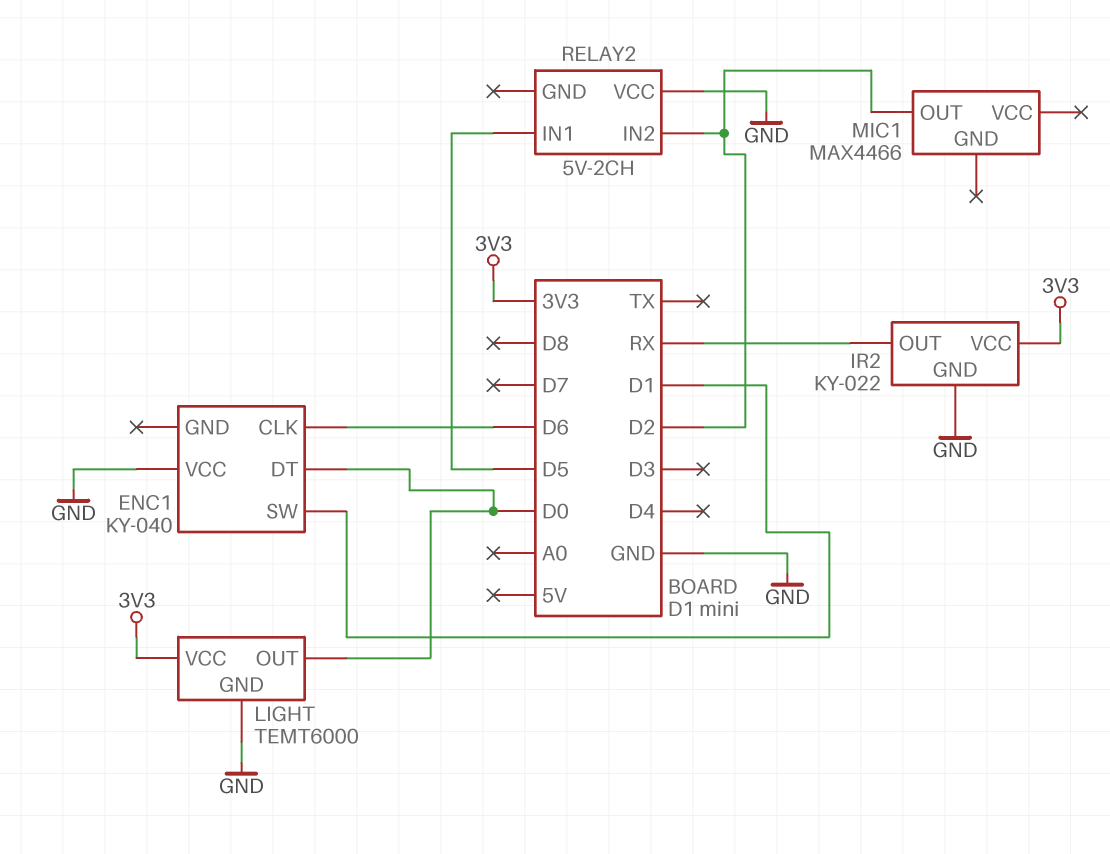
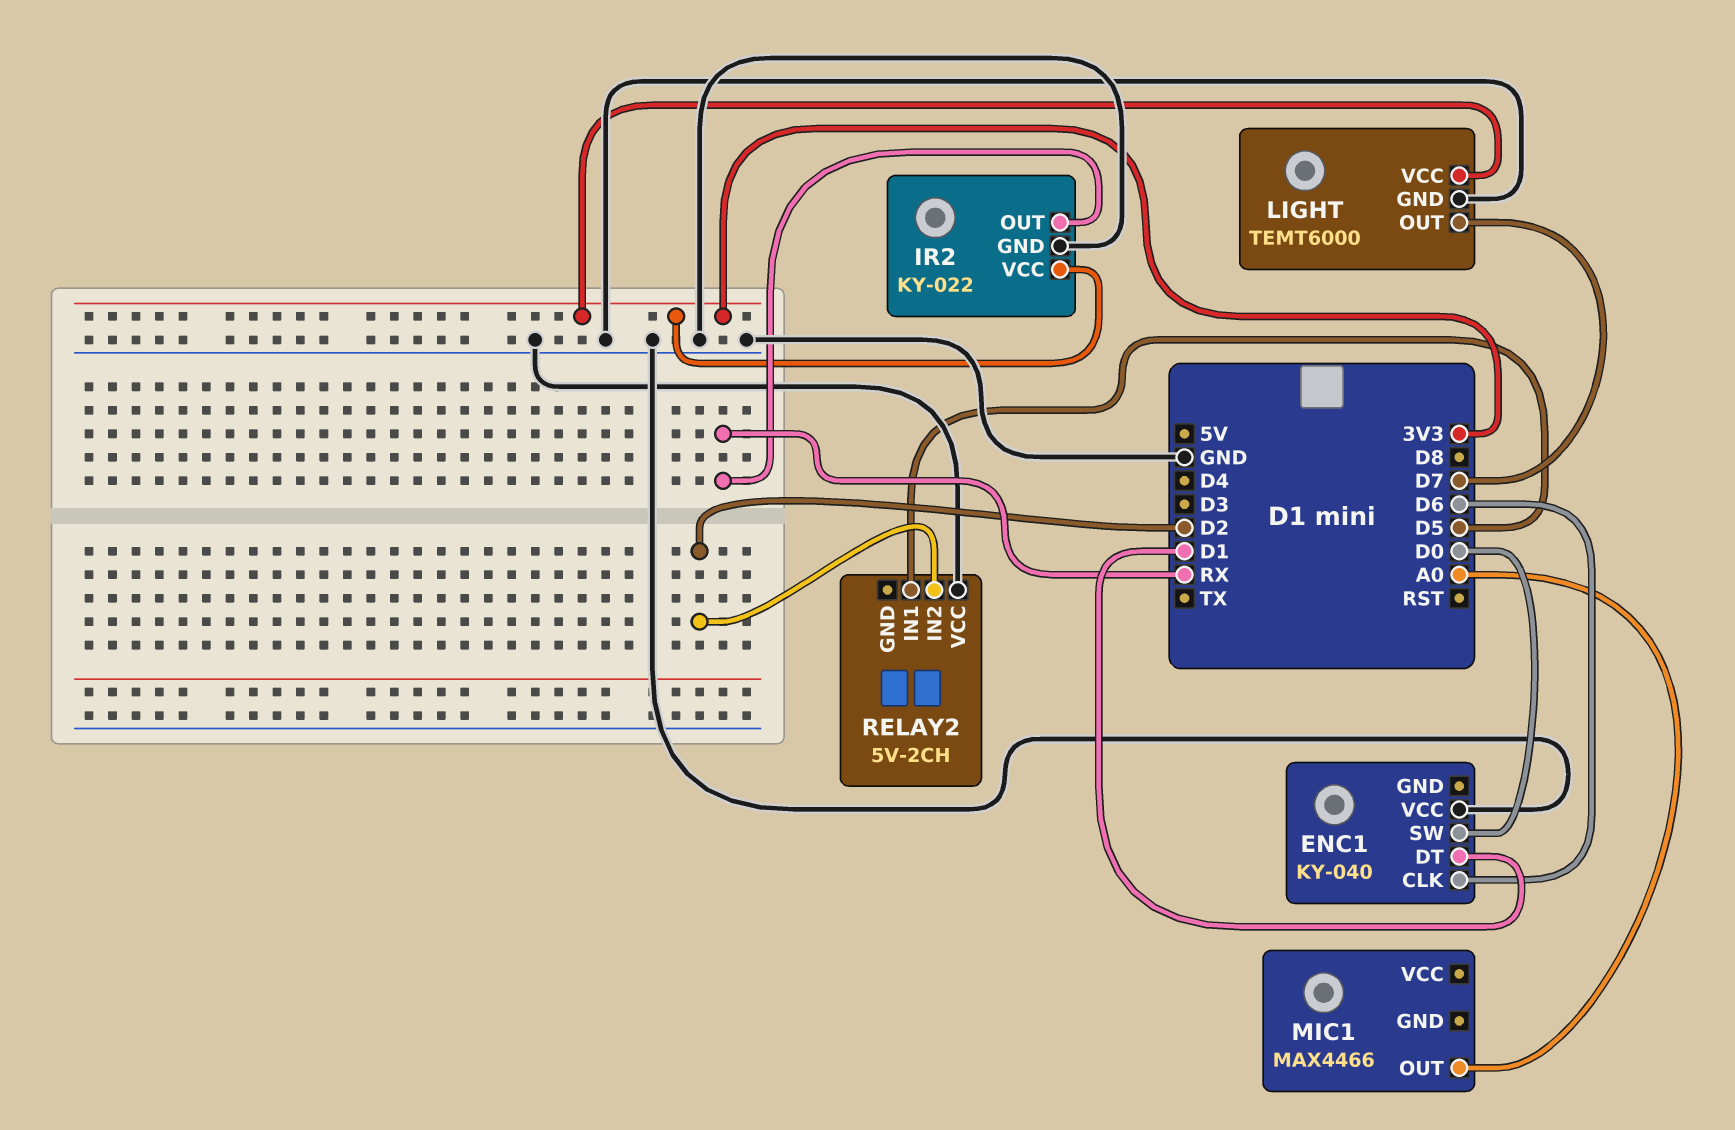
ENC1 pin DT: D0 -> D1
ENC1 pin SW: D1 -> D0
LIGHT pin OUT: D0 -> D7
MIC1 pin OUT: D2 -> A0

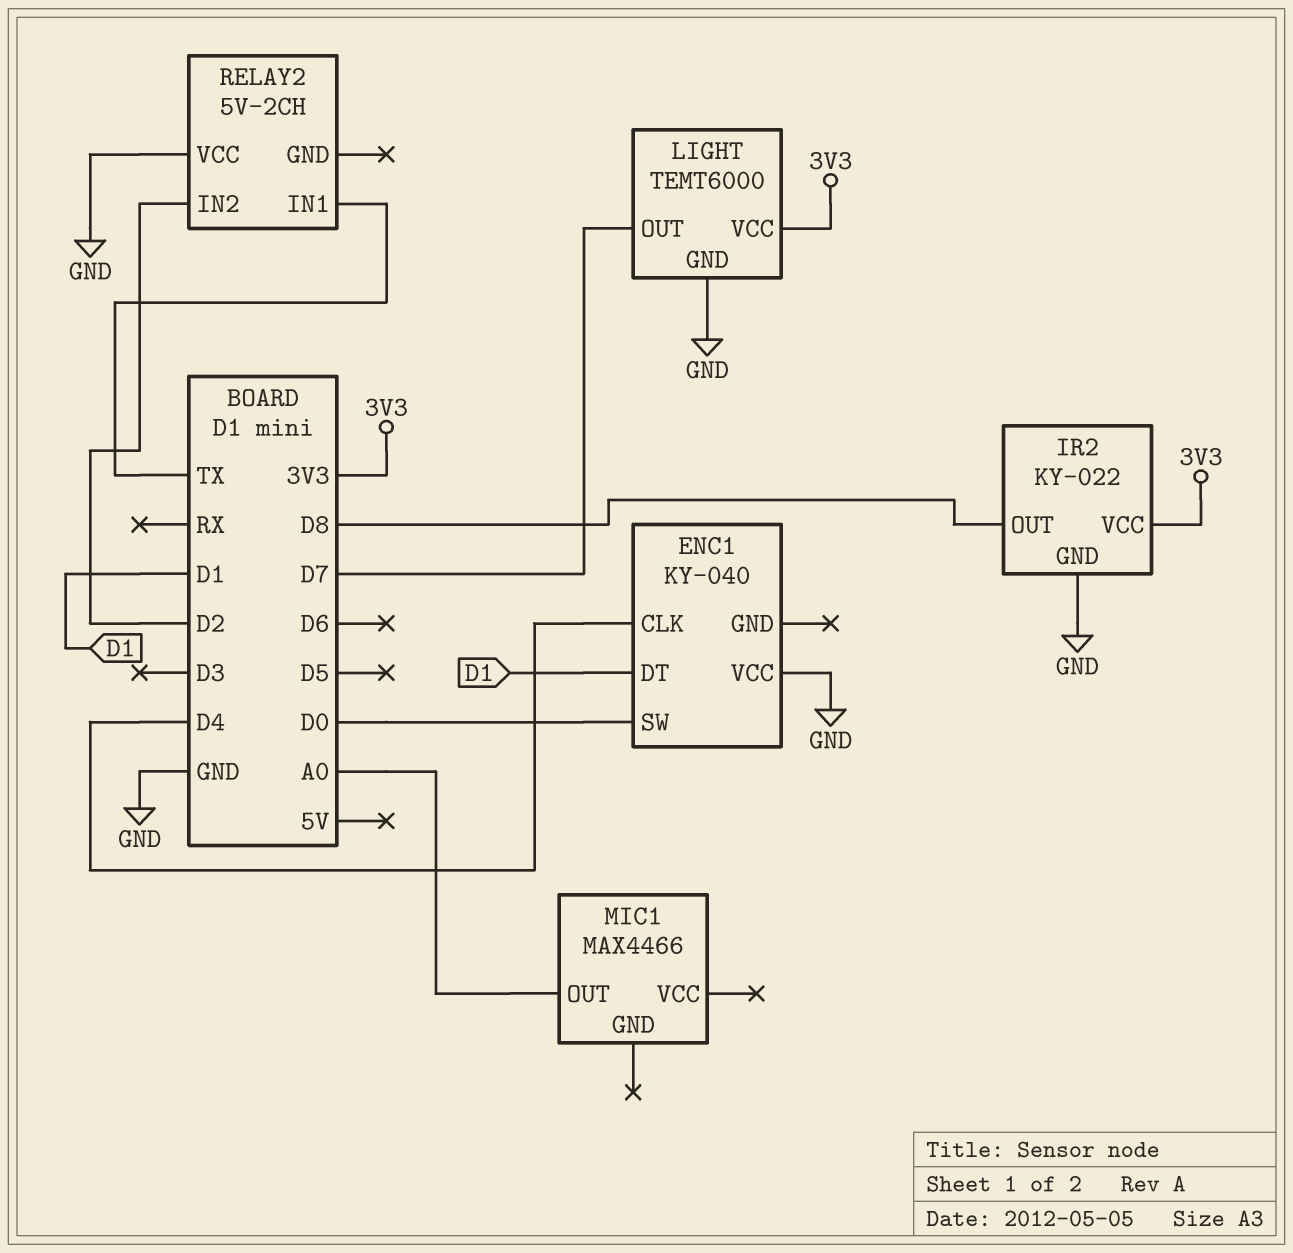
ENC1 pin CLK: D6 -> D4
IR2 pin OUT: RX -> D8
RELAY2 pin IN1: D5 -> TX

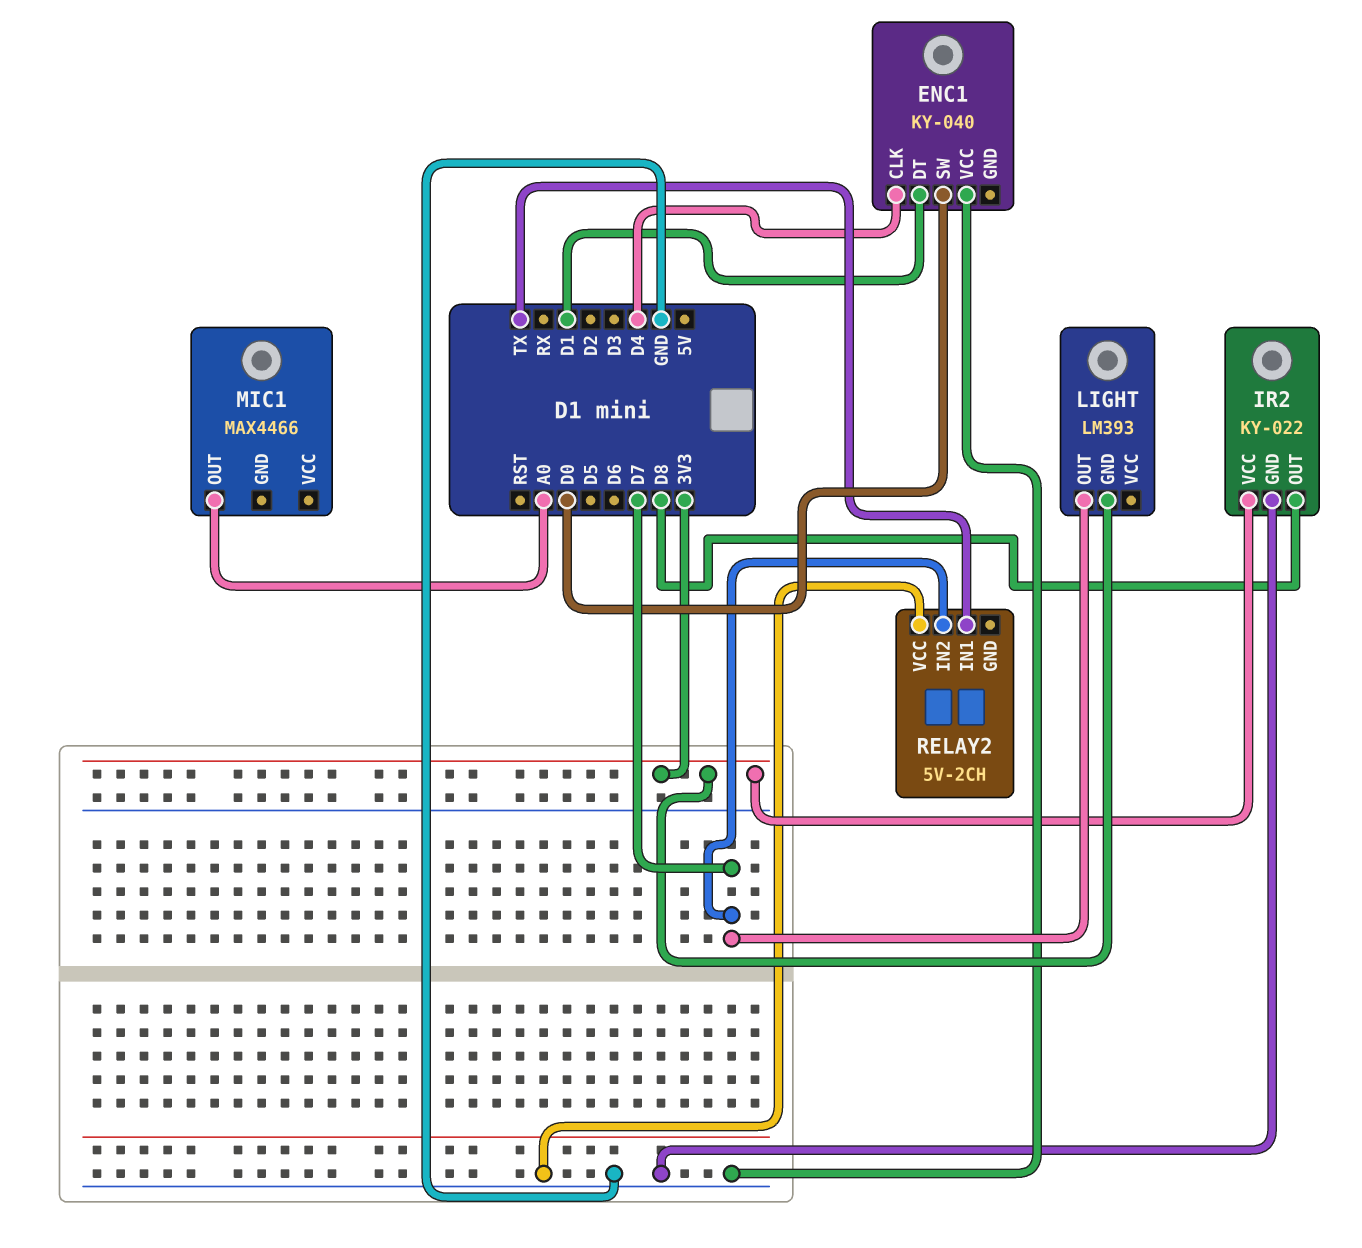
LIGHT: TEMT6000 -> LM393
LIGHT pin GND: GND -> 3V3
LIGHT pin VCC: 3V3 -> none
RELAY2 pin IN2: D2 -> D7

